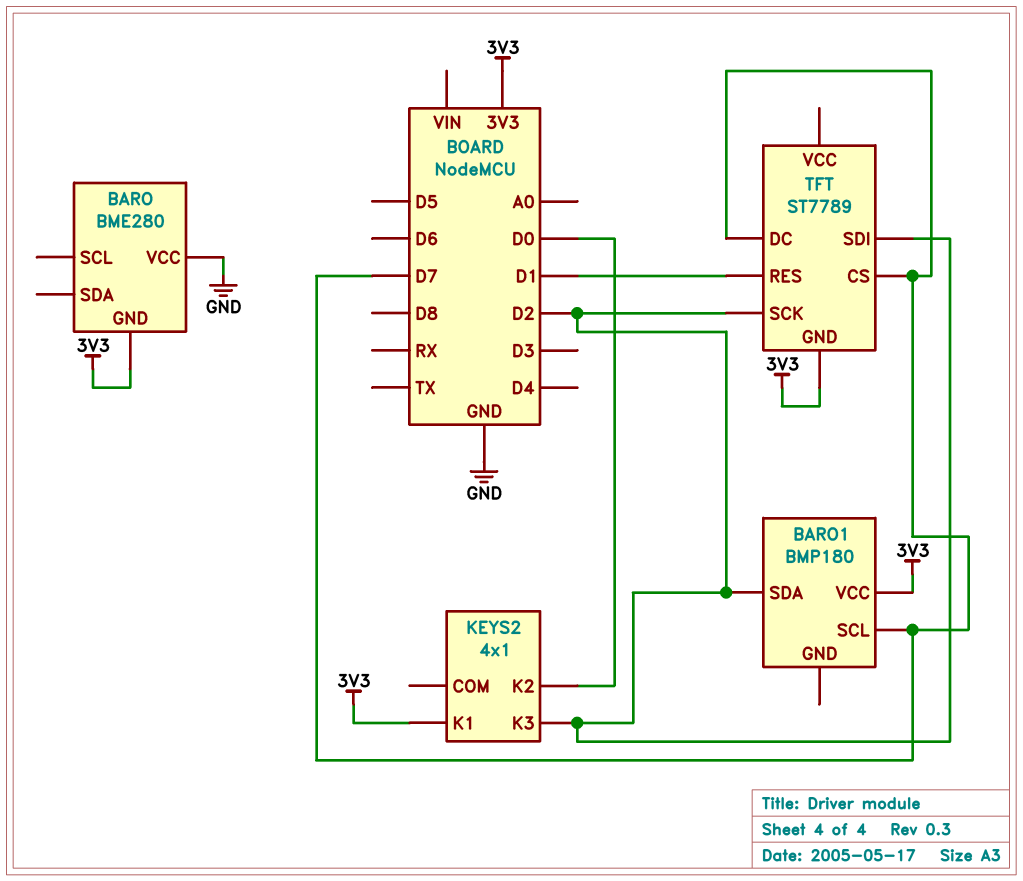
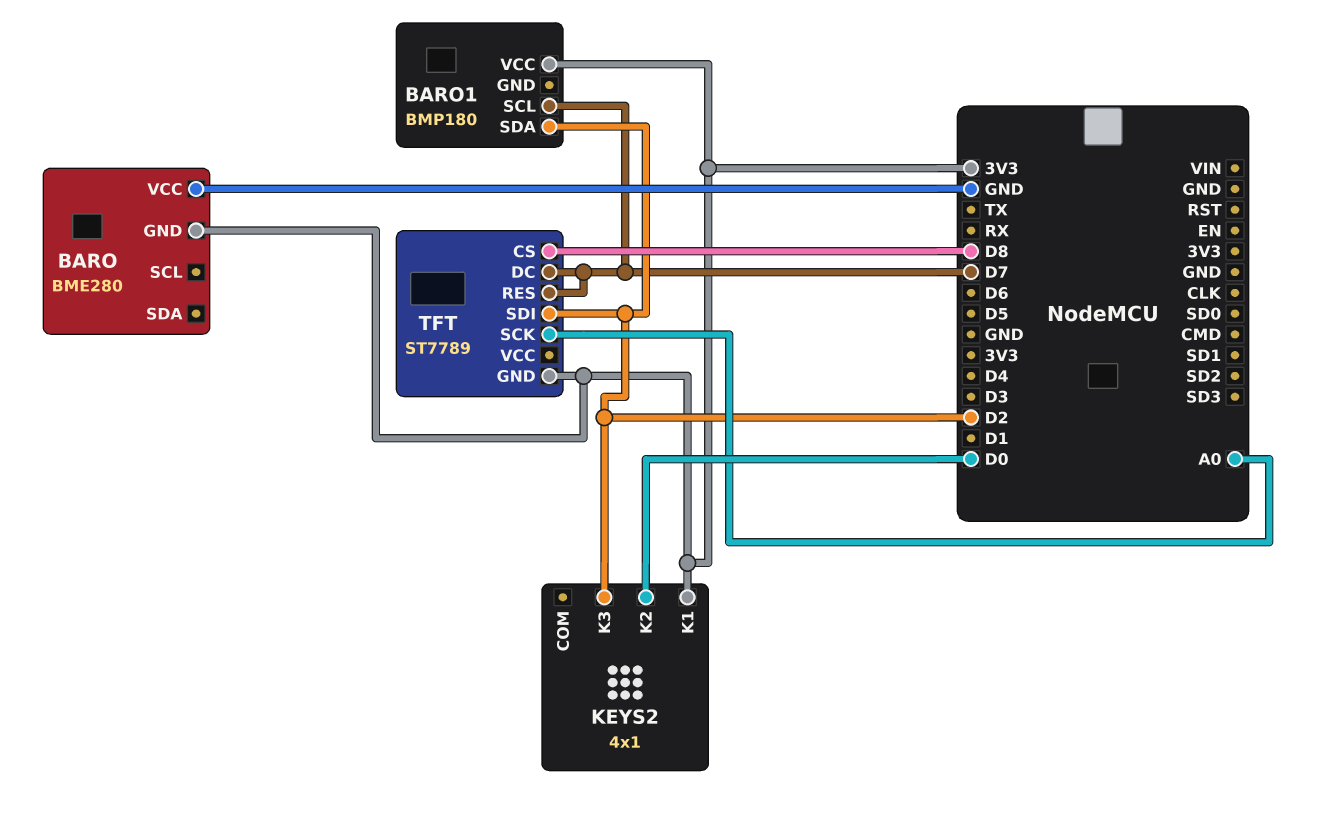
TFT pin CS: D7 -> D8
TFT pin RES: D1 -> D7
TFT pin SCK: D2 -> A0

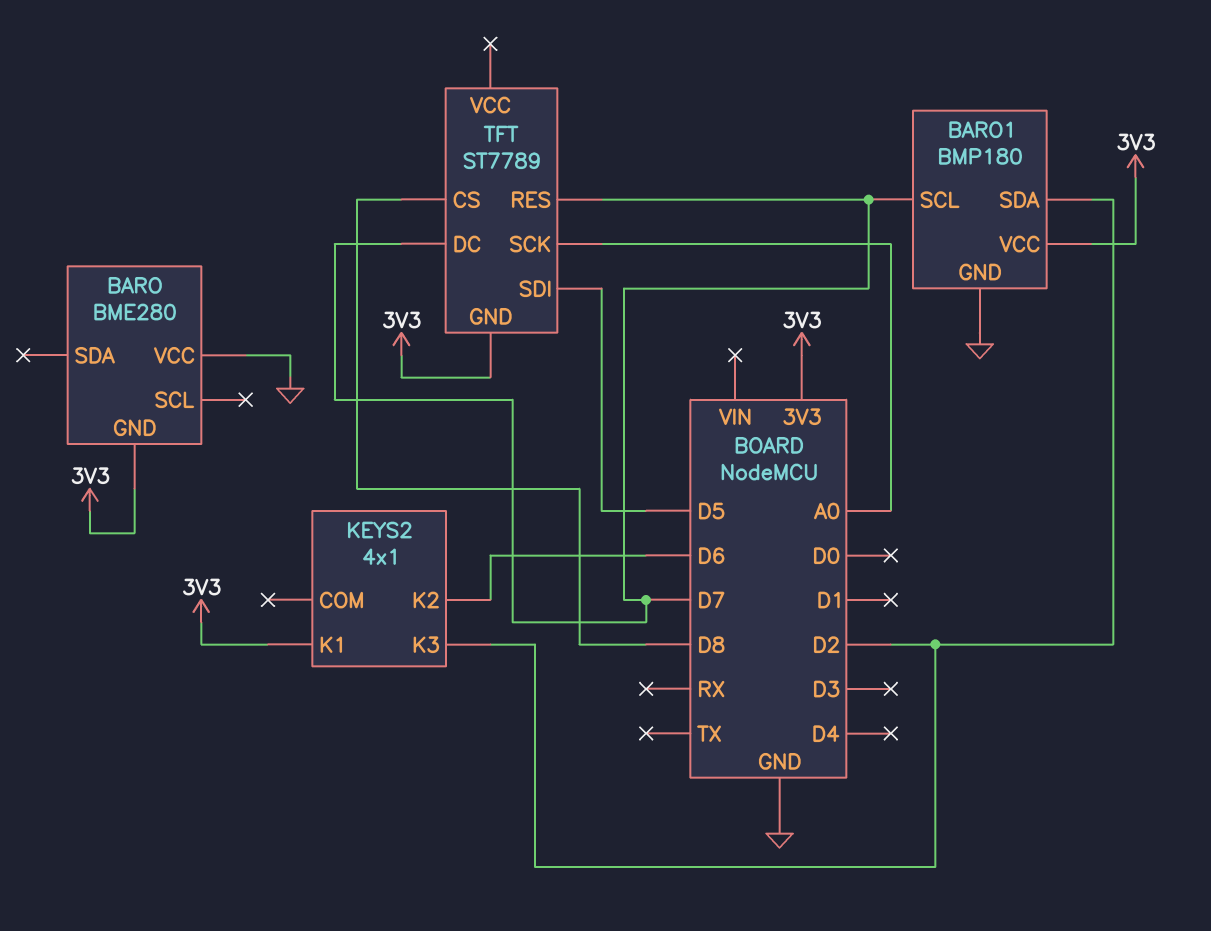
BARO1 pin GND: none -> GND
KEYS2 pin K2: D0 -> D6
TFT pin SDI: D2 -> D5

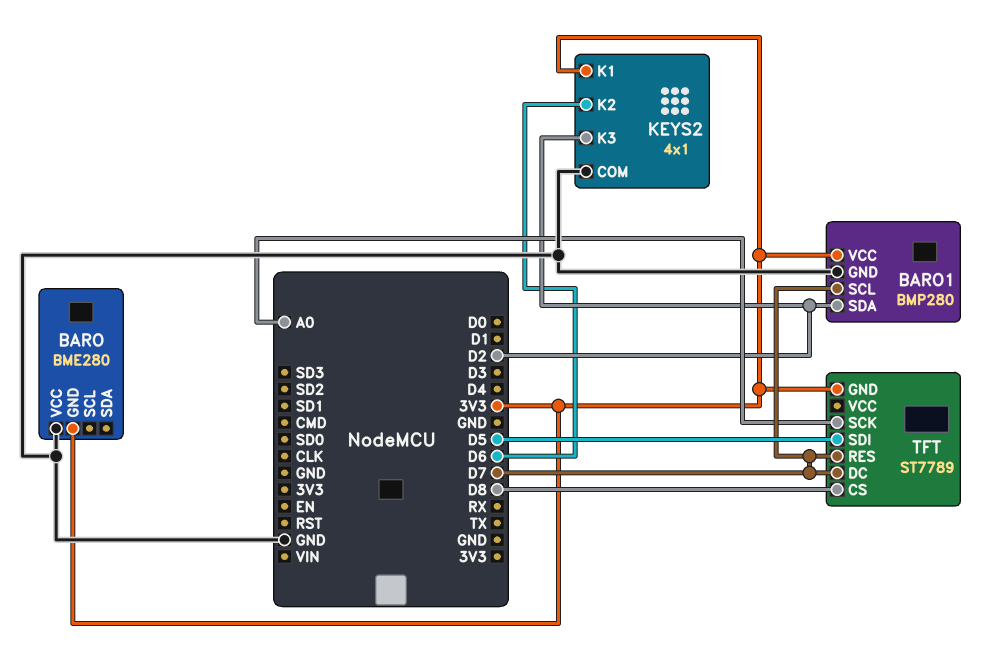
BARO1: BMP180 -> BMP280
KEYS2 pin COM: none -> GND

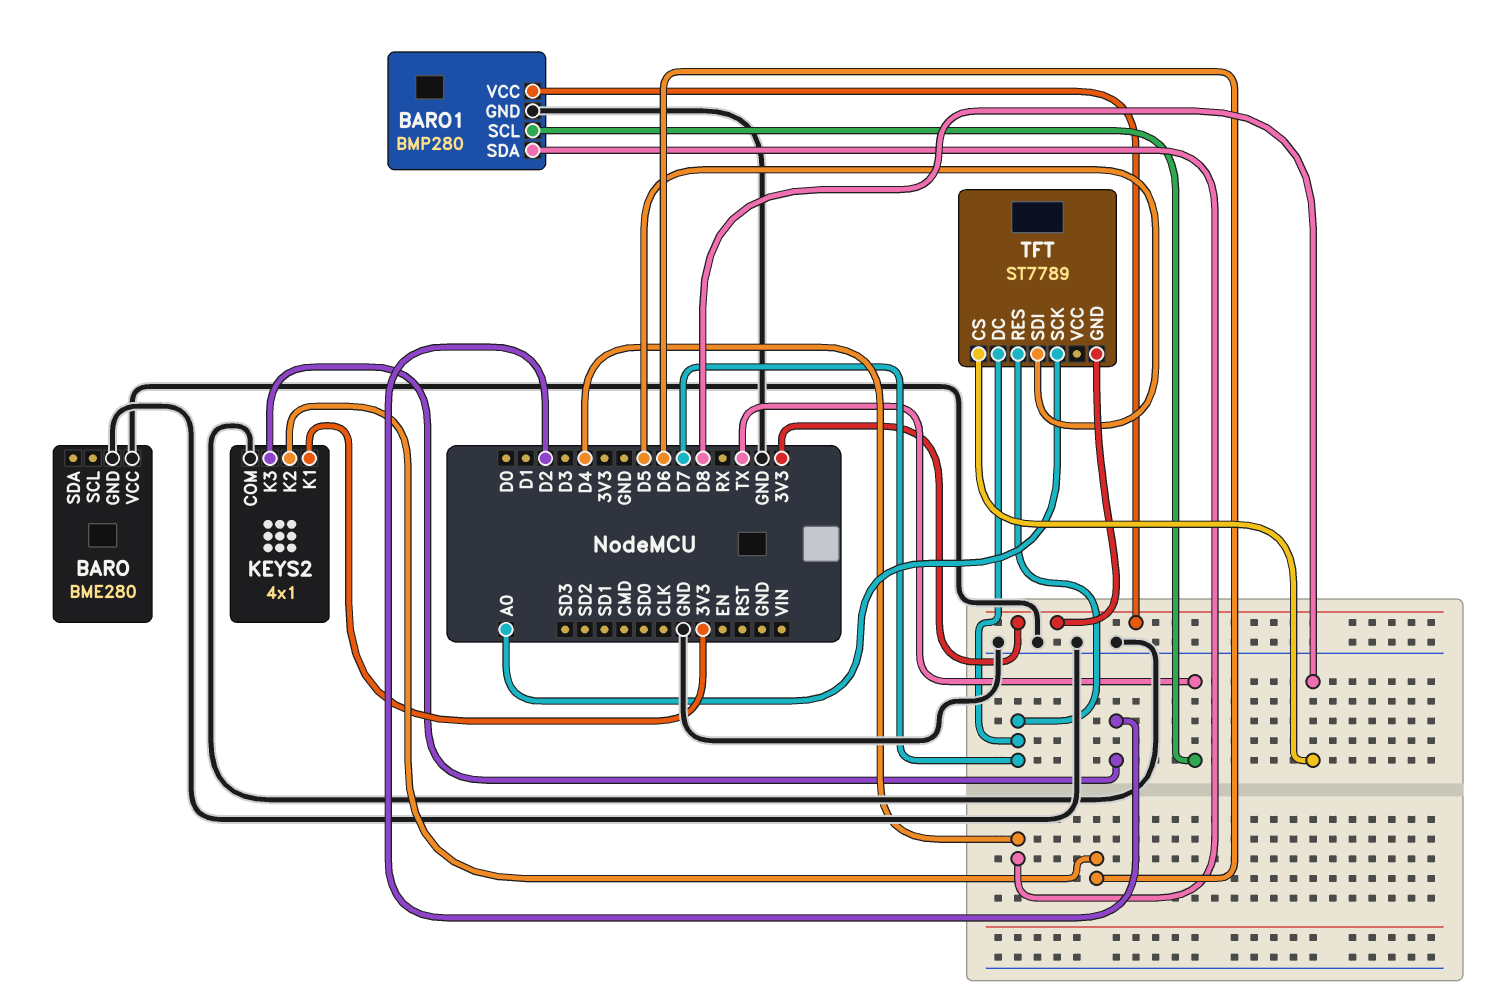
BARO pin GND: 3V3 -> GND
BARO1 pin SCL: D7 -> TX
BARO1 pin SDA: D2 -> D4

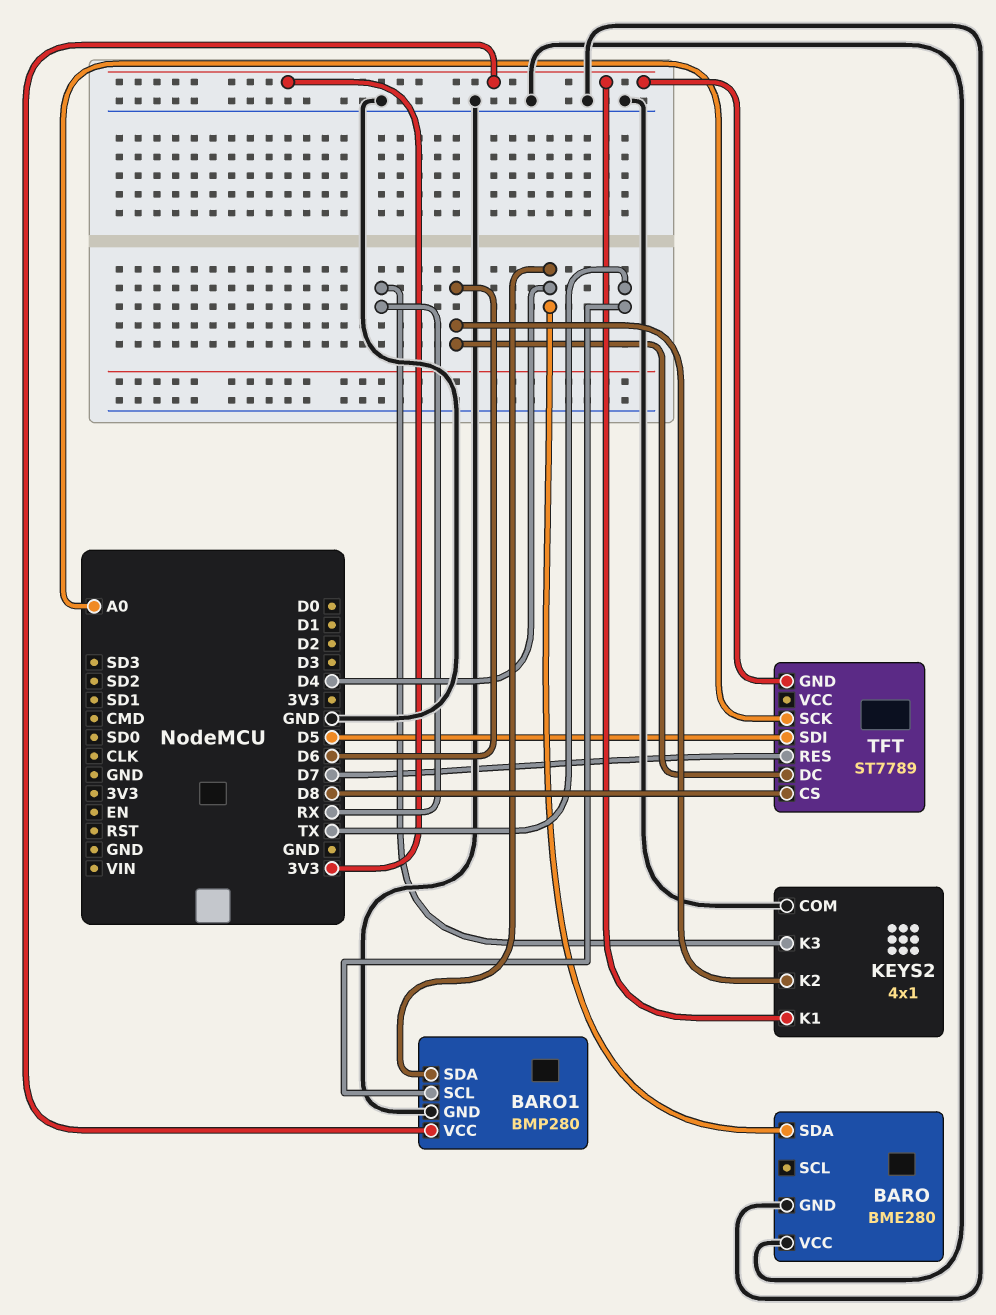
BARO pin SDA: none -> D4
KEYS2 pin K3: D2 -> RX
TFT pin DC: D7 -> D6

